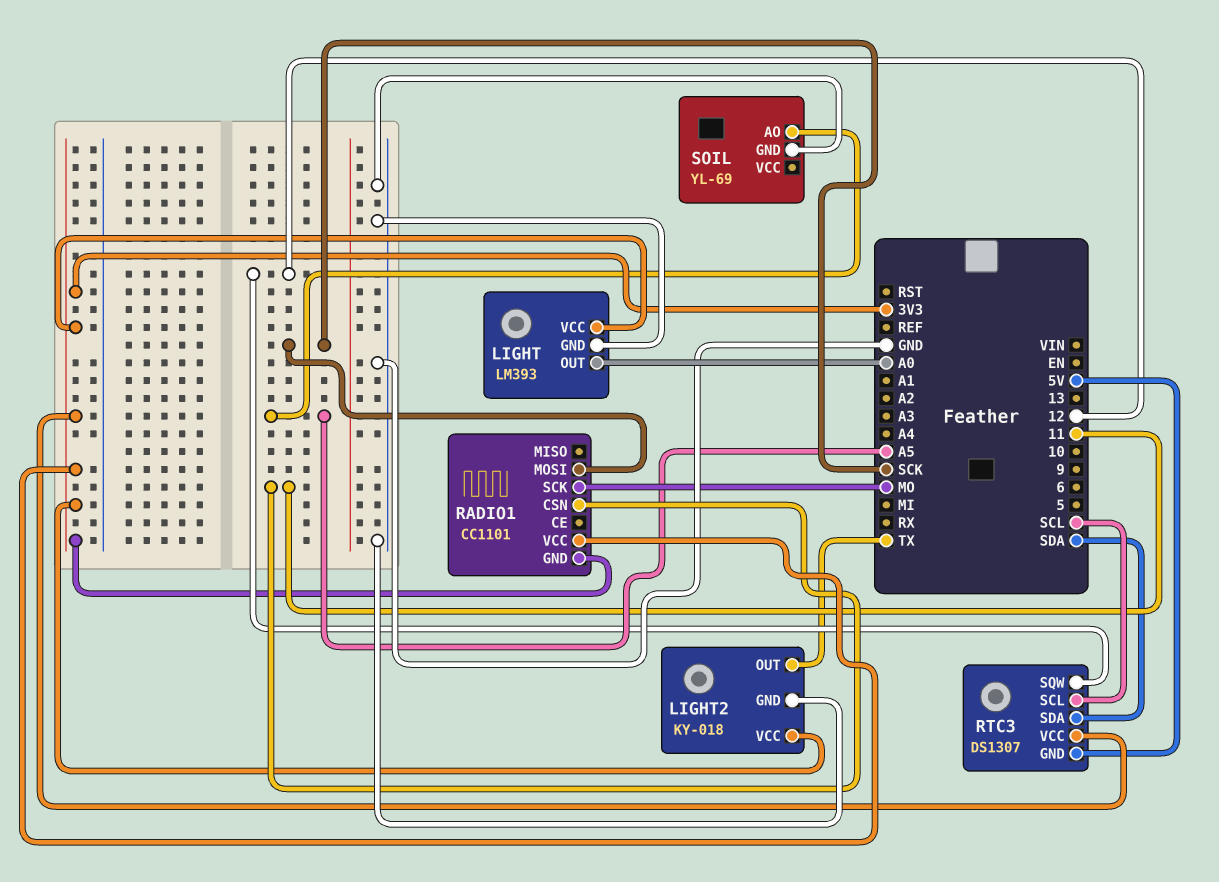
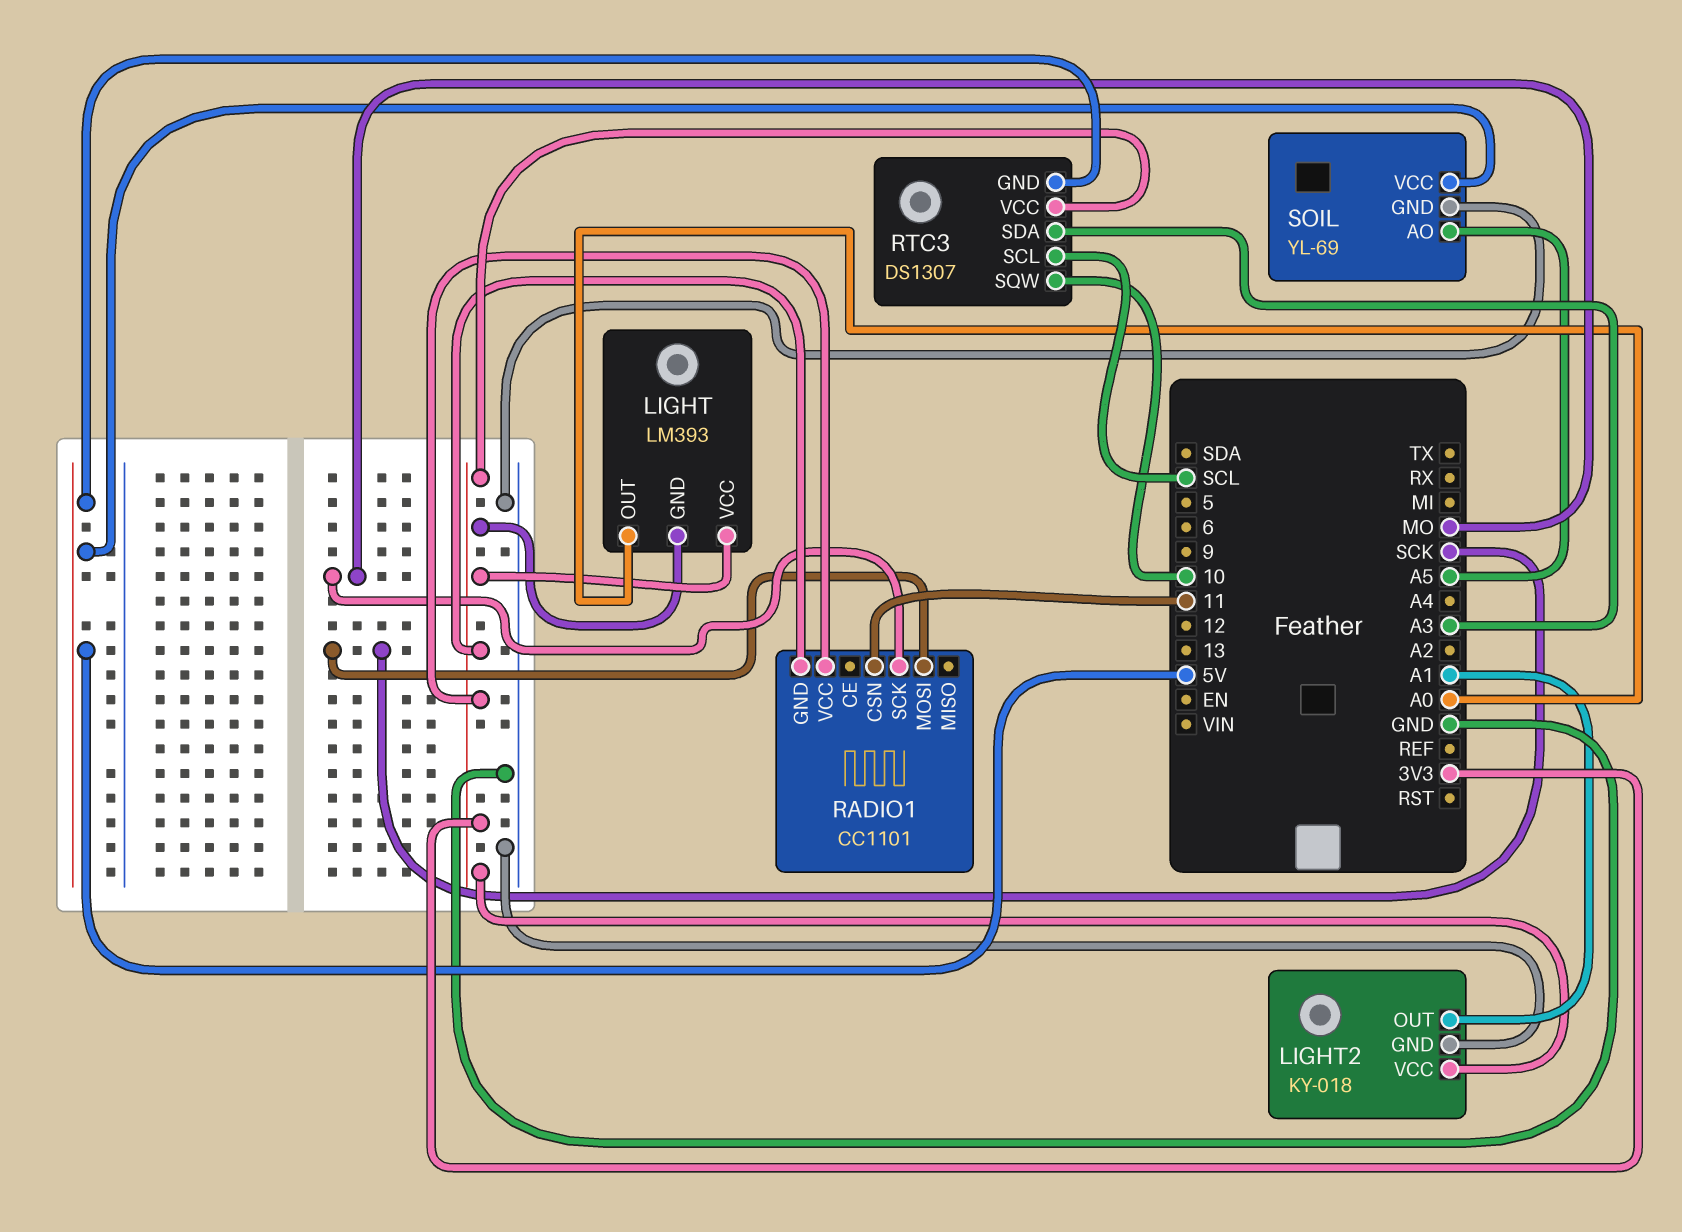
LIGHT pin GND: GND -> 3V3
LIGHT2 pin OUT: TX -> A1
RTC3 pin SDA: SDA -> A3
RTC3 pin SQW: 12 -> 10
SOIL pin VCC: none -> 5V

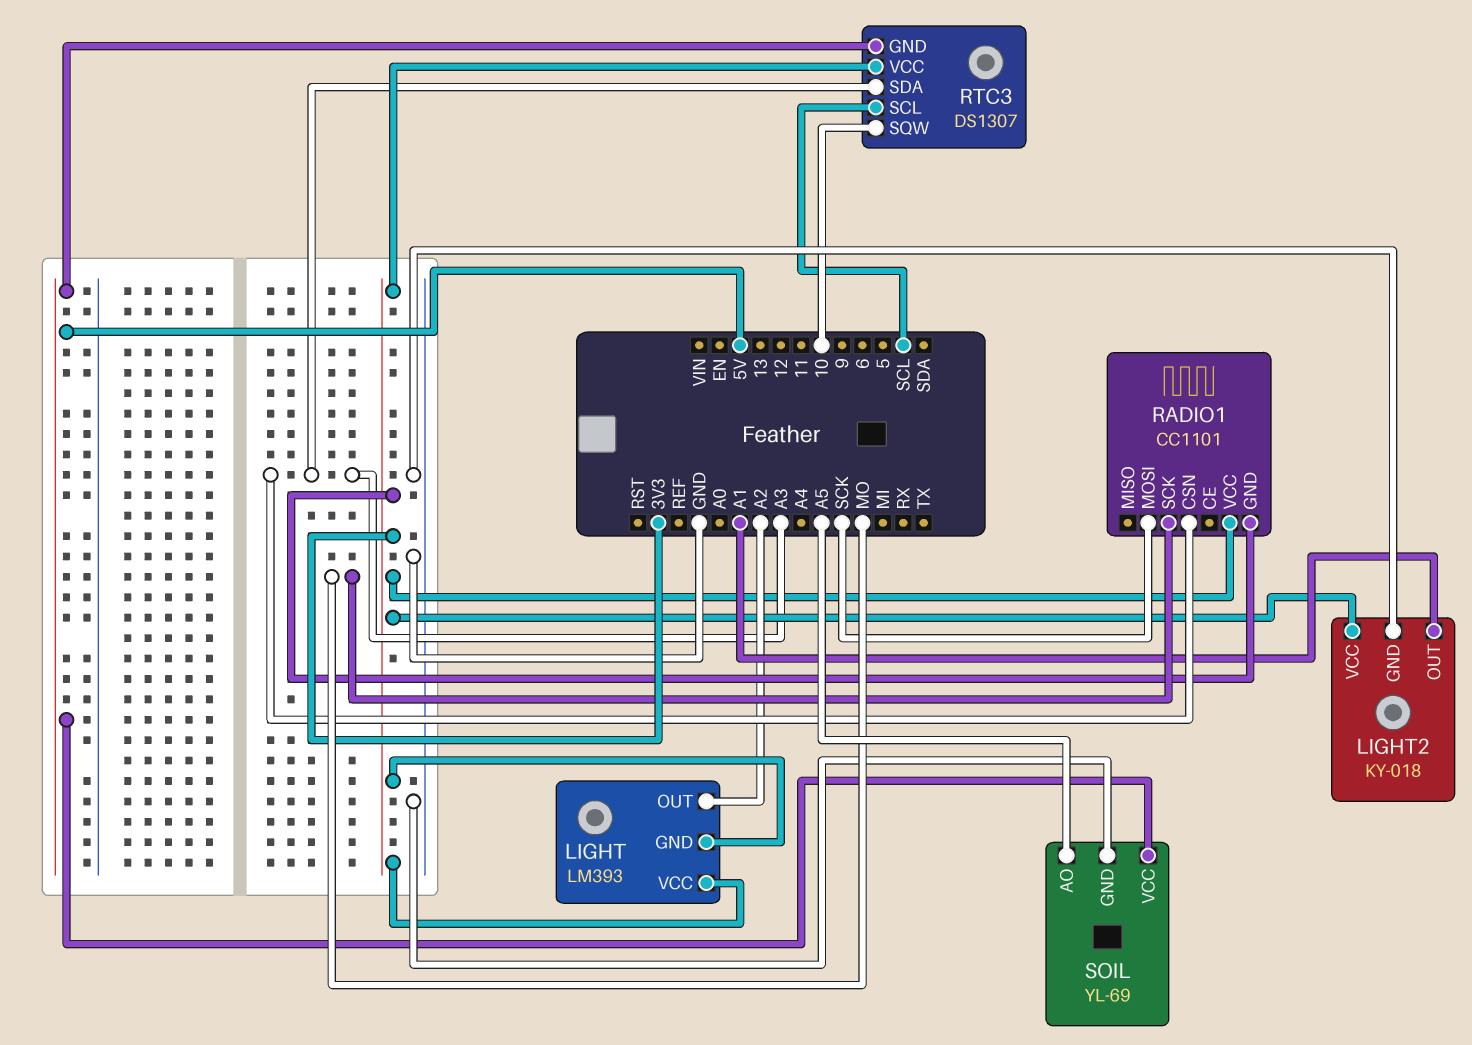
LIGHT pin OUT: A0 -> A2
RADIO1 pin CSN: 11 -> A3

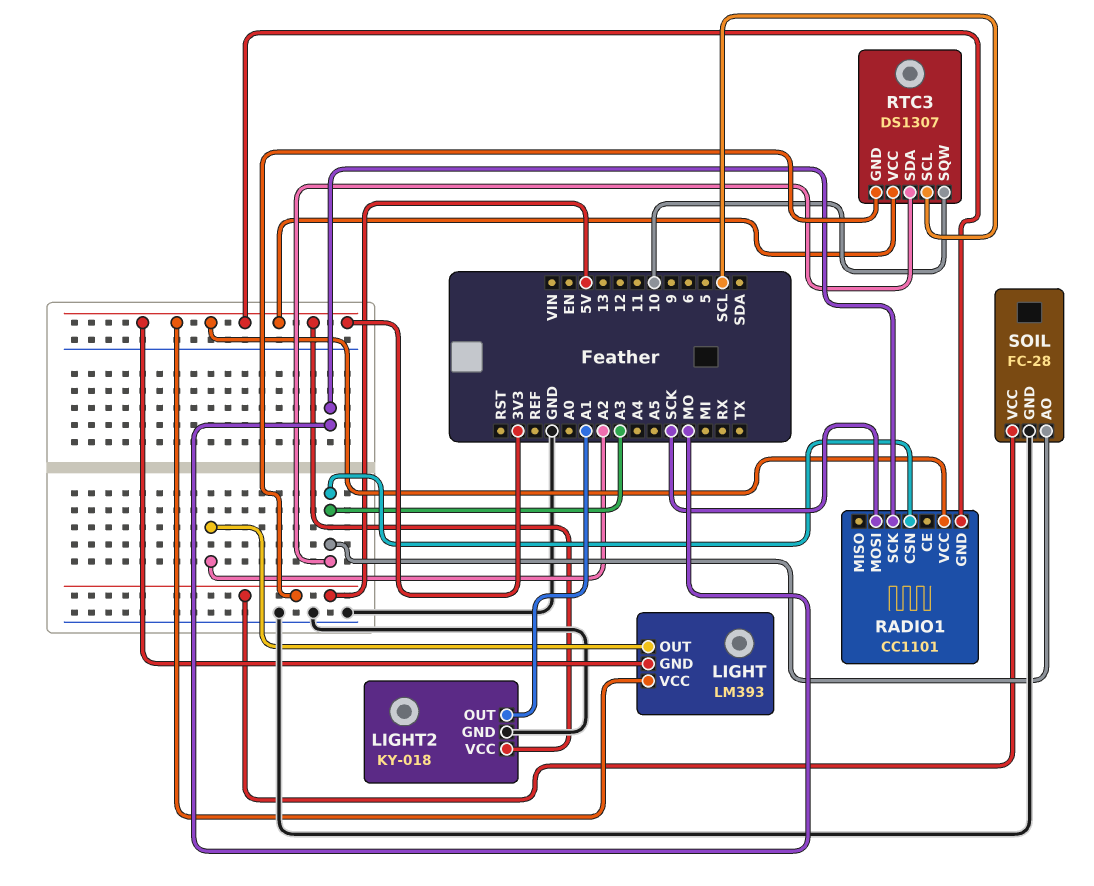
SOIL: YL-69 -> FC-28
SOIL pin AO: A5 -> A3

